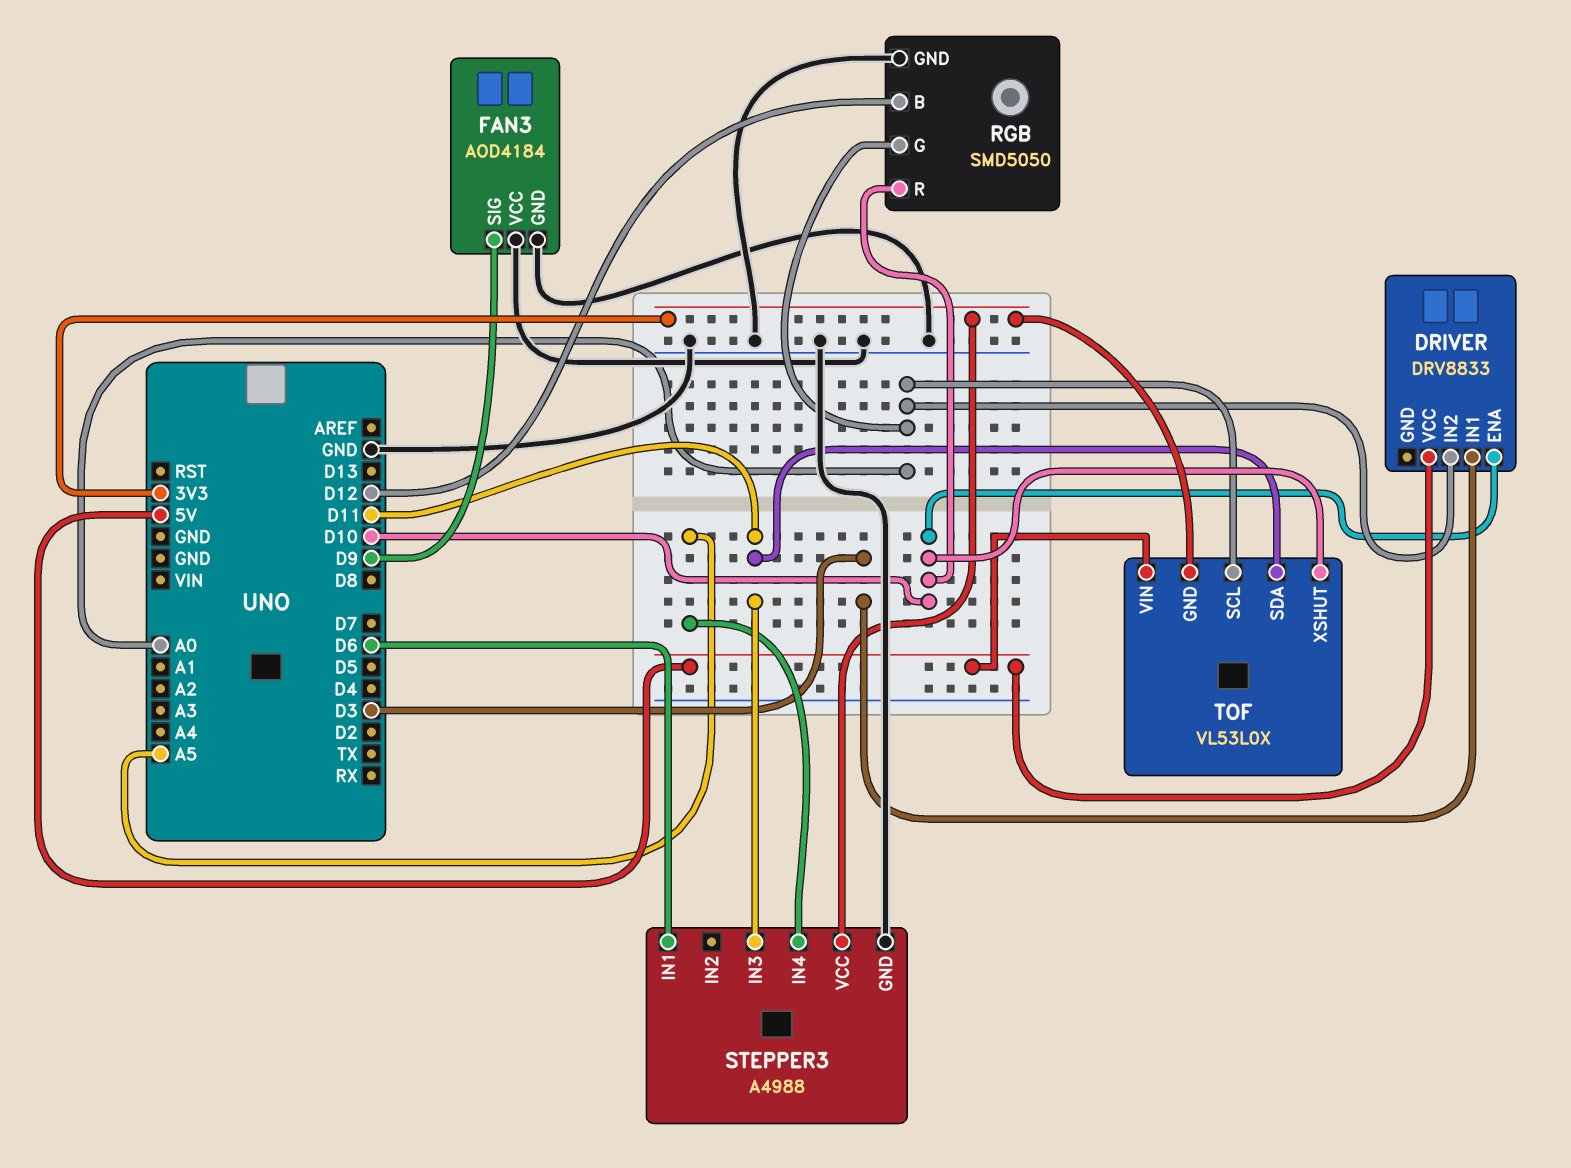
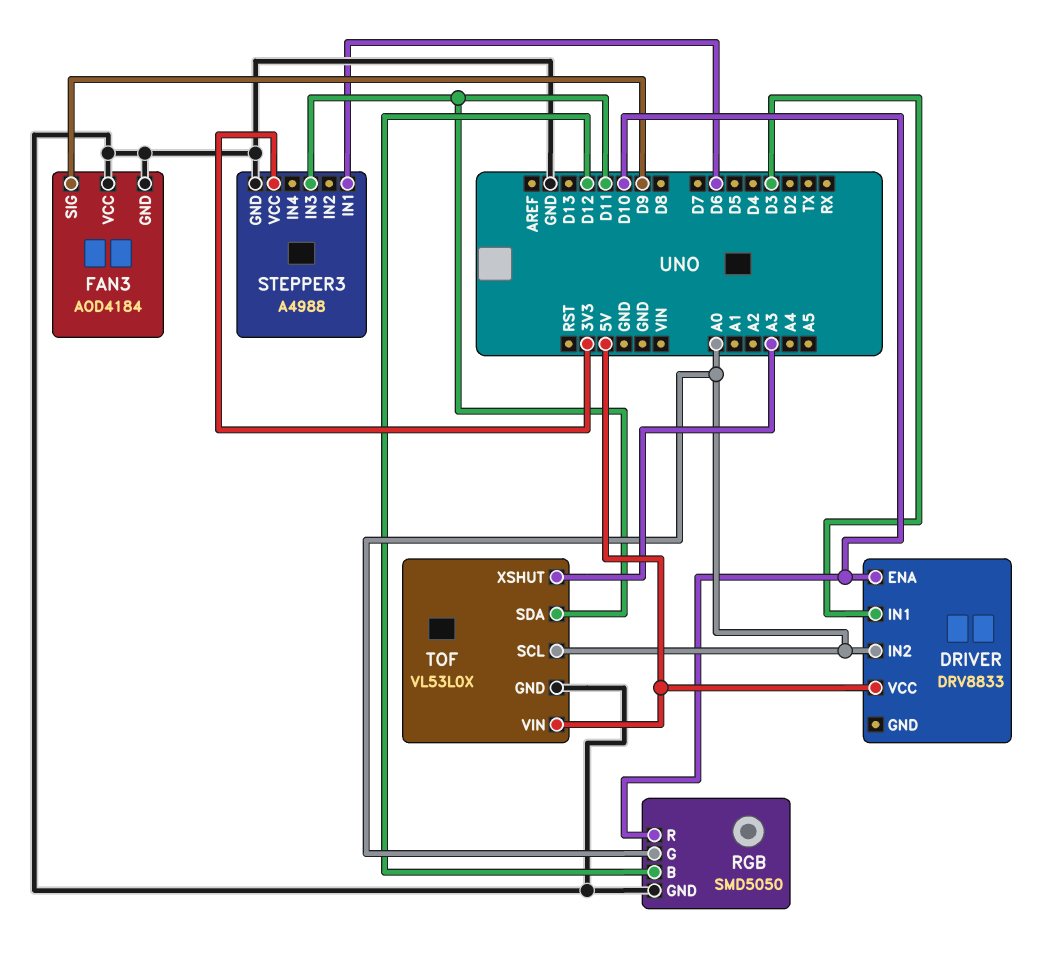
STEPPER3 pin IN4: A5 -> none
TOF pin GND: 3V3 -> GND
TOF pin XSHUT: D10 -> A3

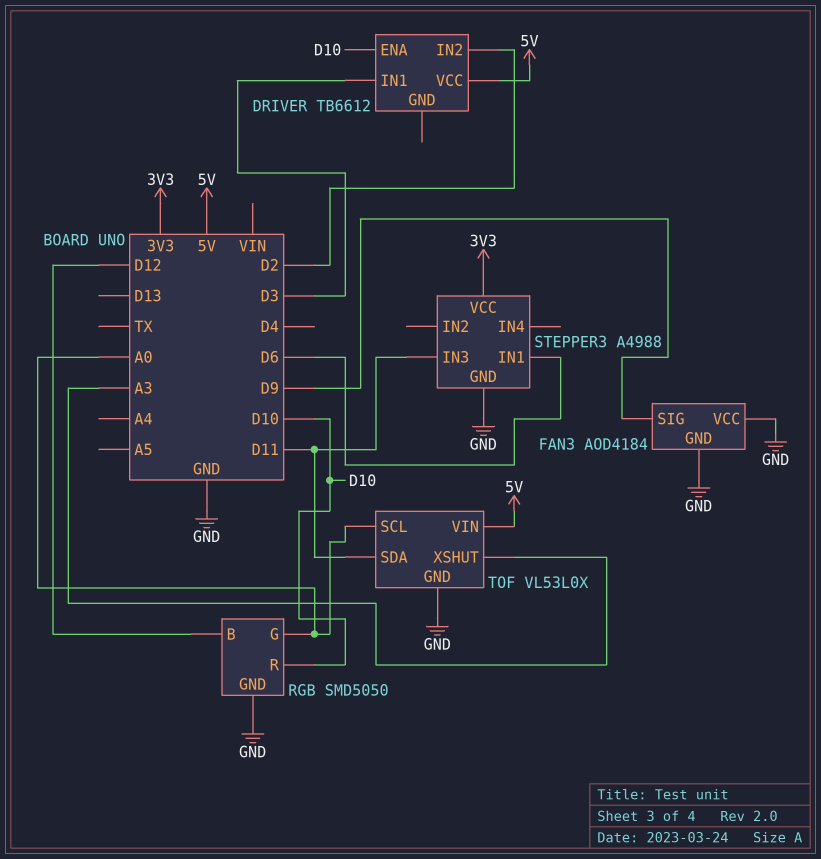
DRIVER: DRV8833 -> TB6612
DRIVER pin IN2: A0 -> D2

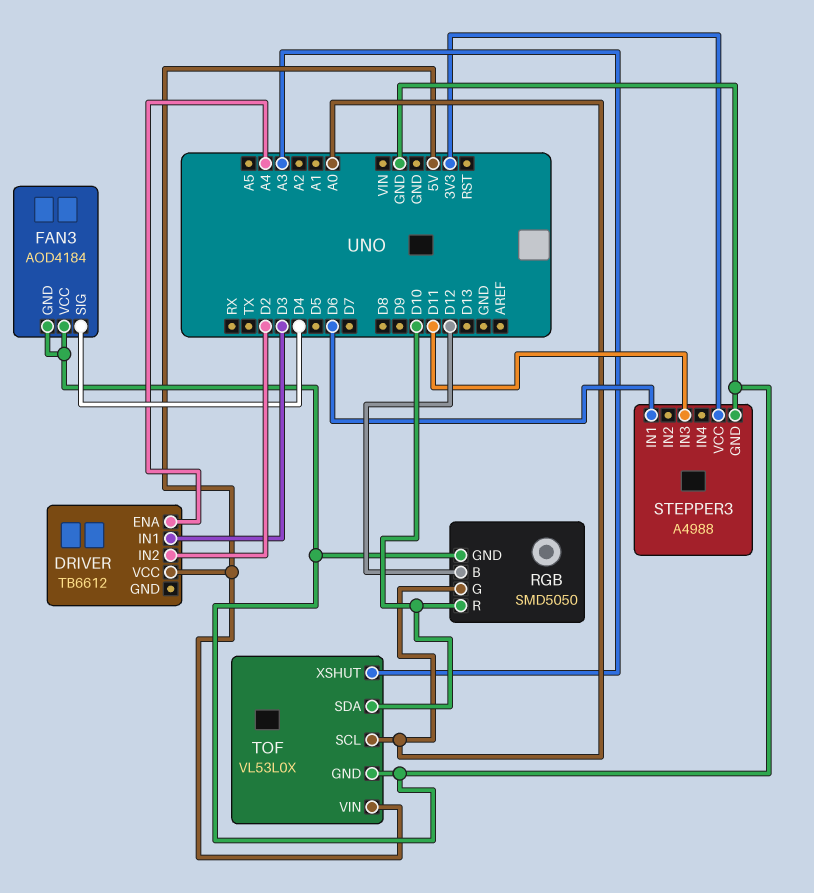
DRIVER pin ENA: D10 -> A4
FAN3 pin SIG: D9 -> D4
TOF pin SDA: D11 -> D10

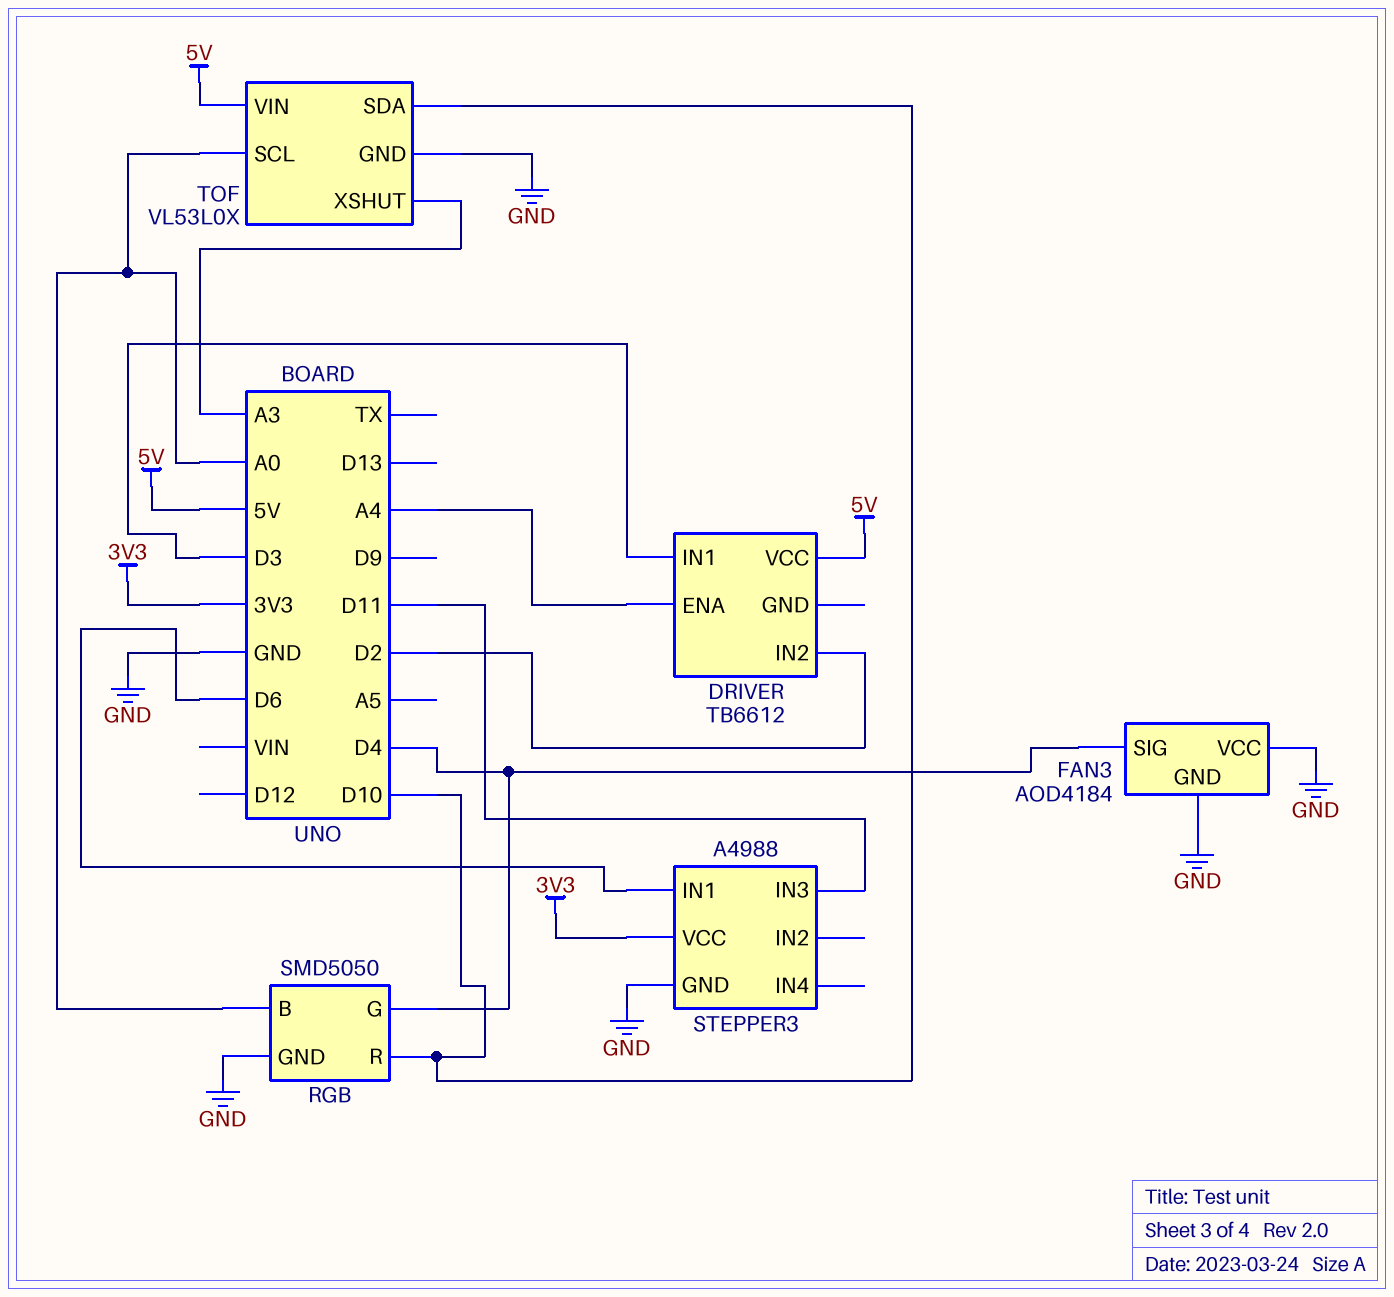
RGB pin B: D12 -> A0
RGB pin G: A0 -> D4

